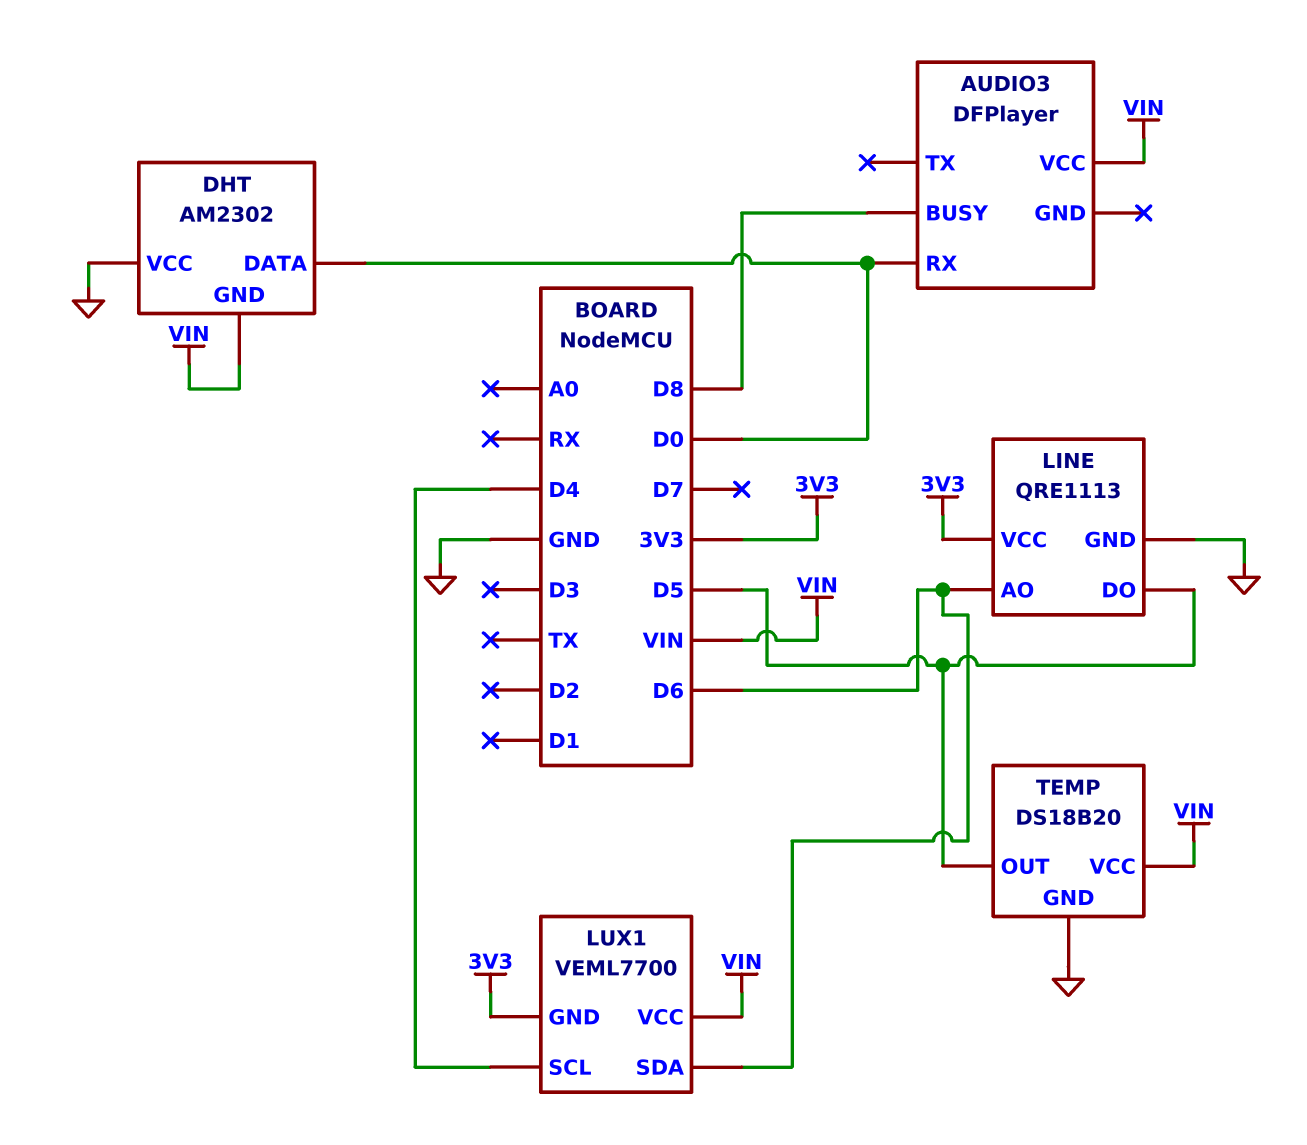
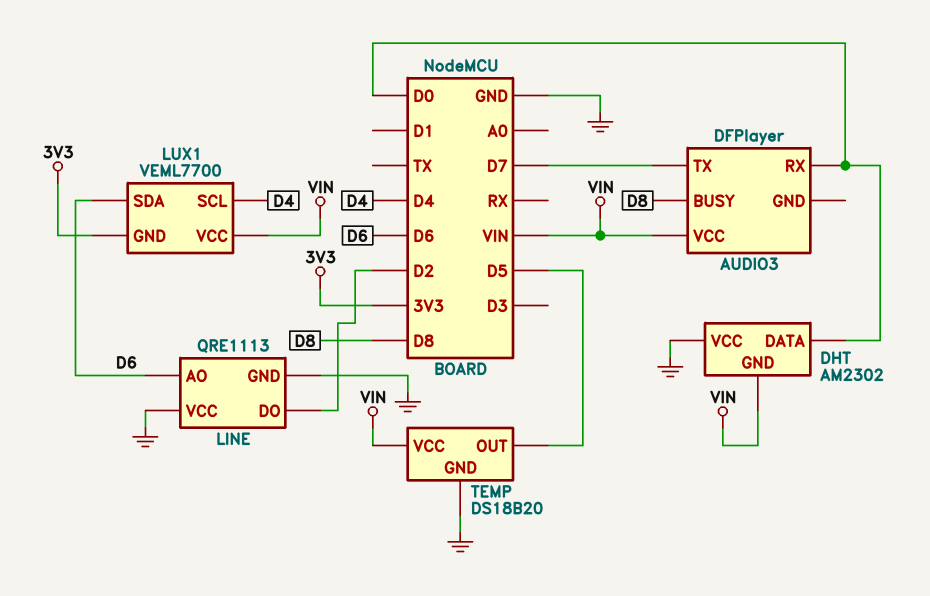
AUDIO3 pin TX: none -> D7
LINE pin DO: D5 -> D2
LINE pin VCC: 3V3 -> GND

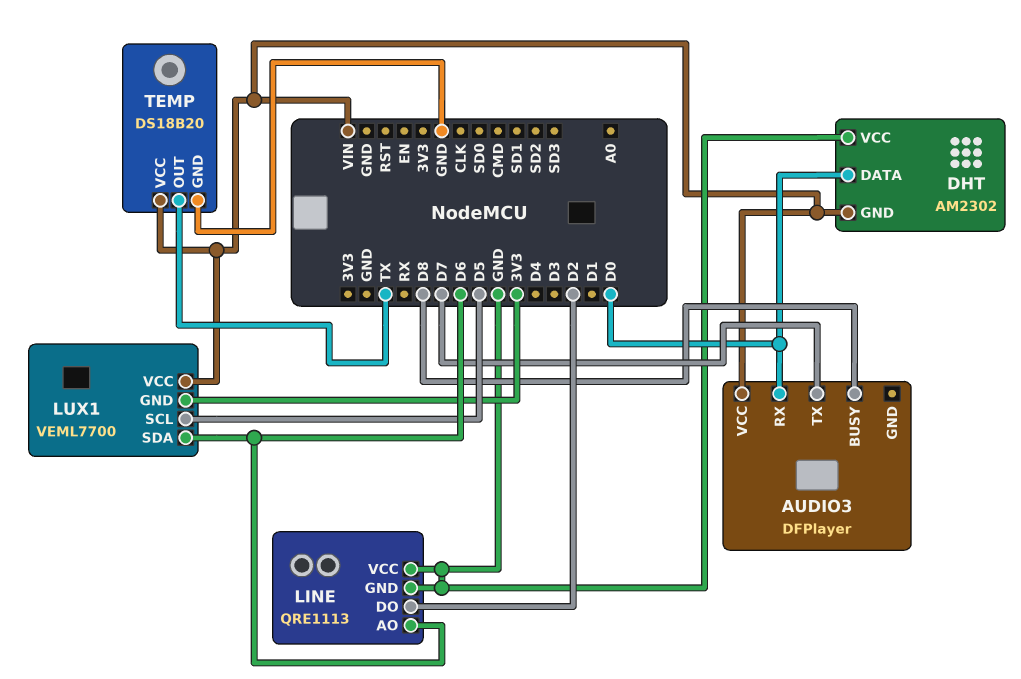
LUX1 pin SCL: D4 -> D5
TEMP pin OUT: D5 -> TX

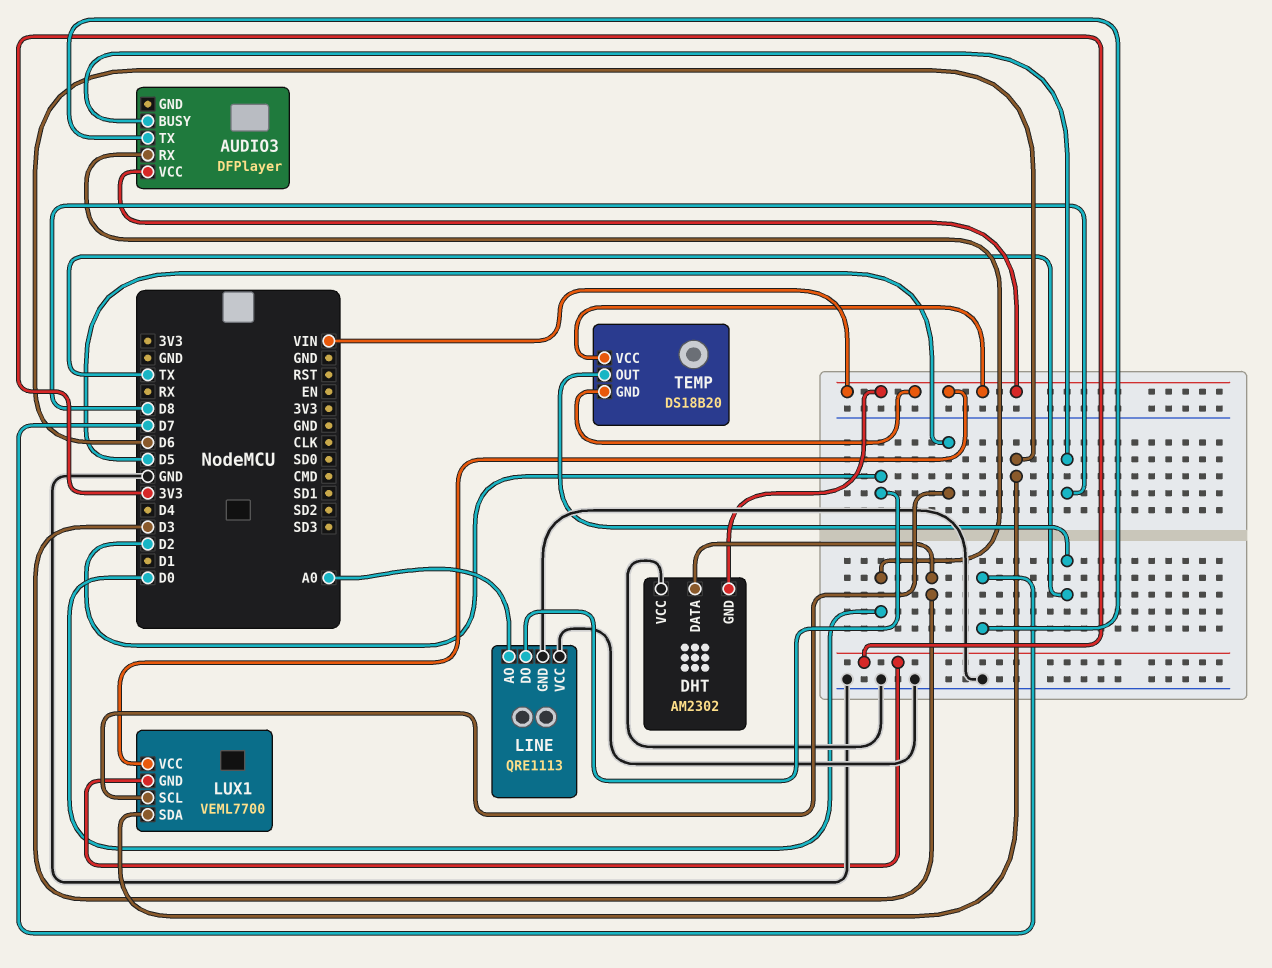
DHT pin DATA: D0 -> D3
LINE pin AO: D6 -> A0
TEMP pin GND: GND -> VIN

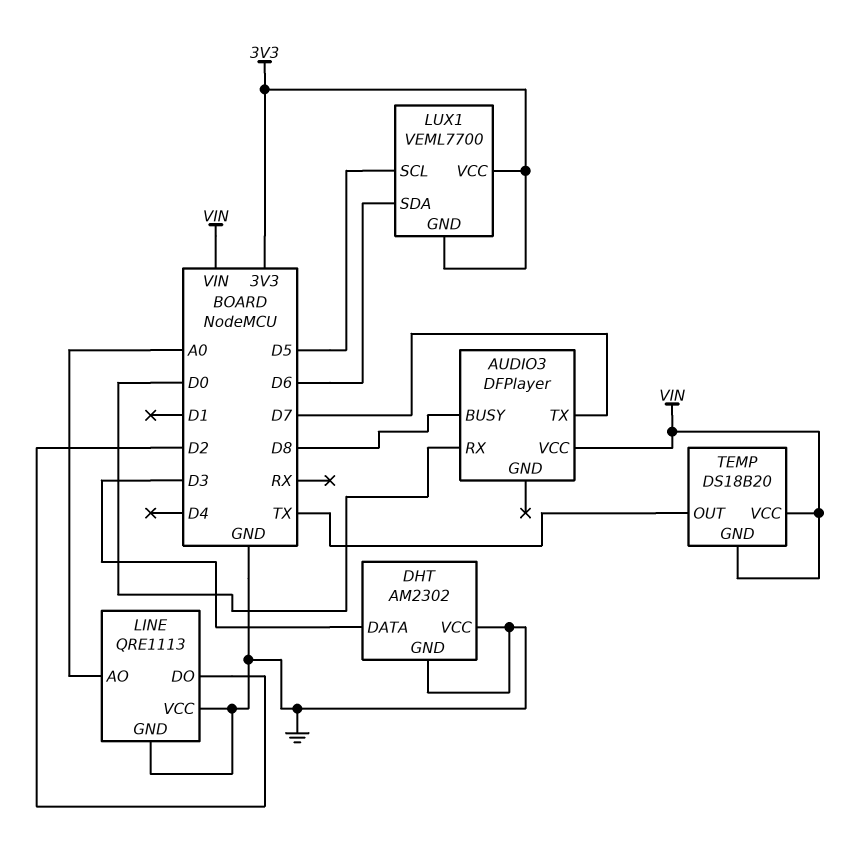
DHT pin GND: VIN -> GND
LUX1 pin VCC: VIN -> 3V3

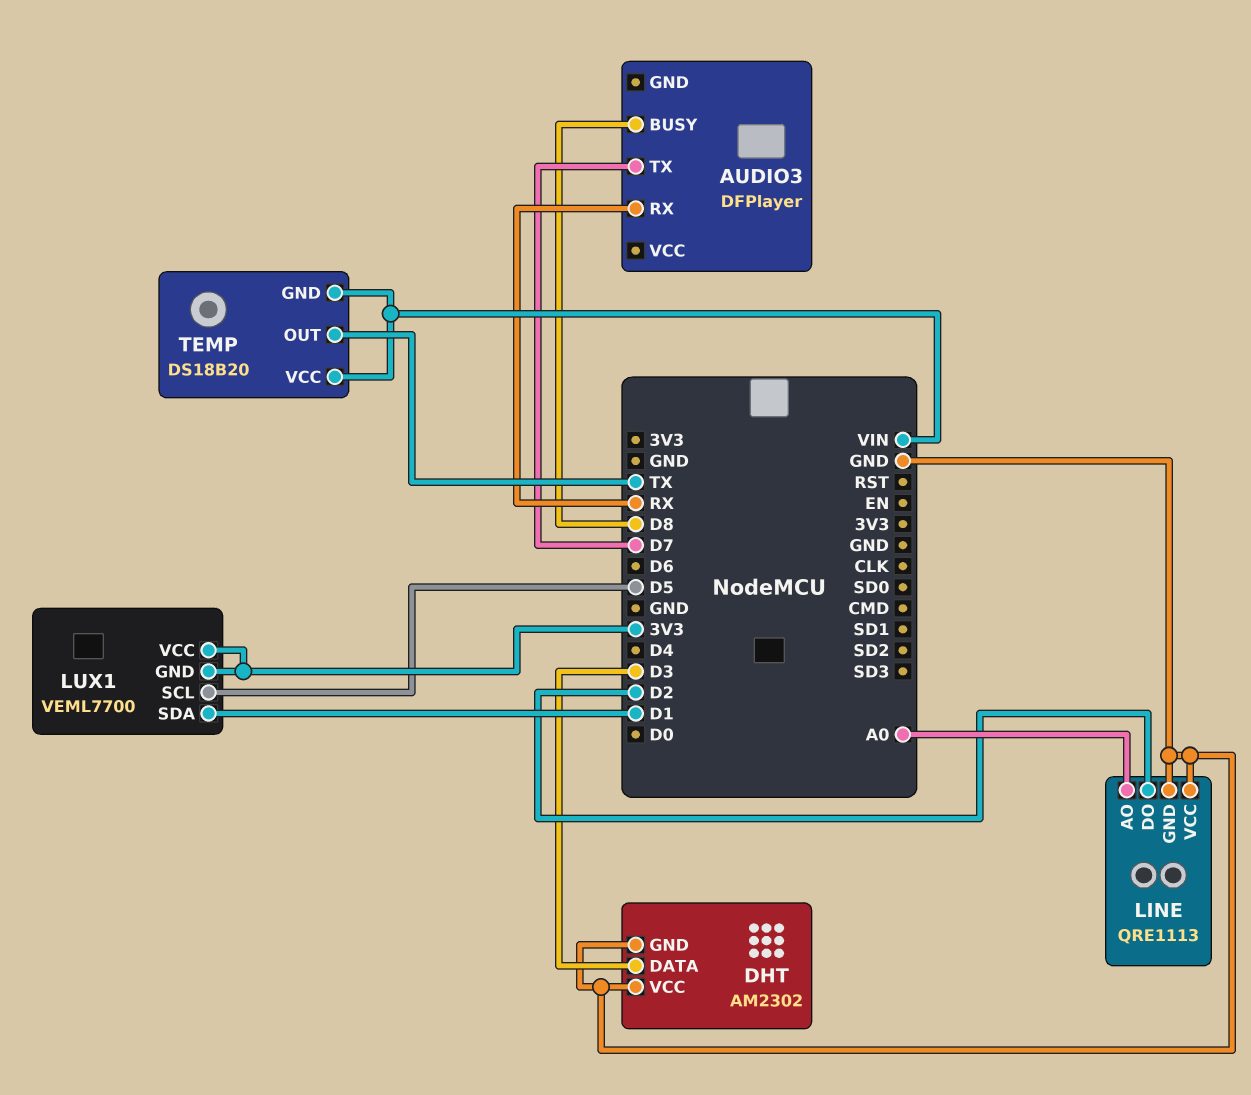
AUDIO3 pin RX: D0 -> RX
AUDIO3 pin VCC: VIN -> none
LUX1 pin SDA: D6 -> D1

